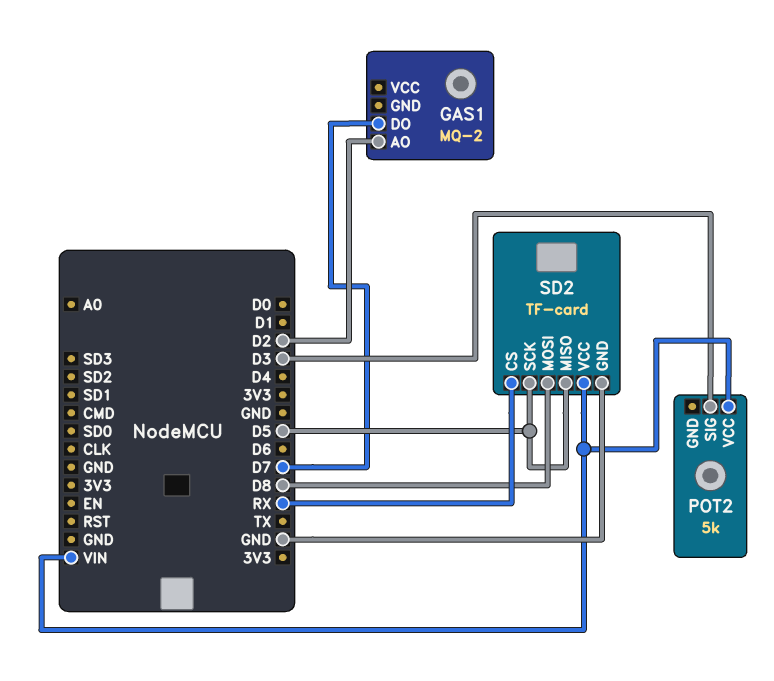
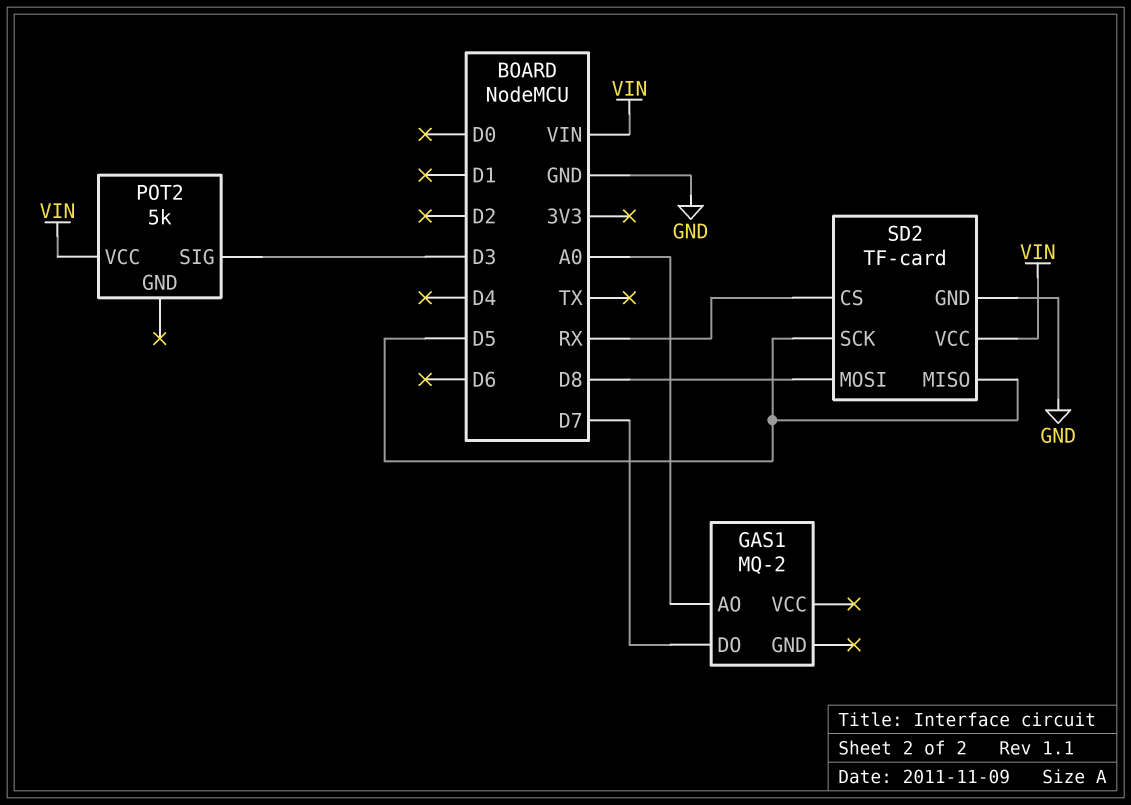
GAS1 pin AO: D2 -> A0

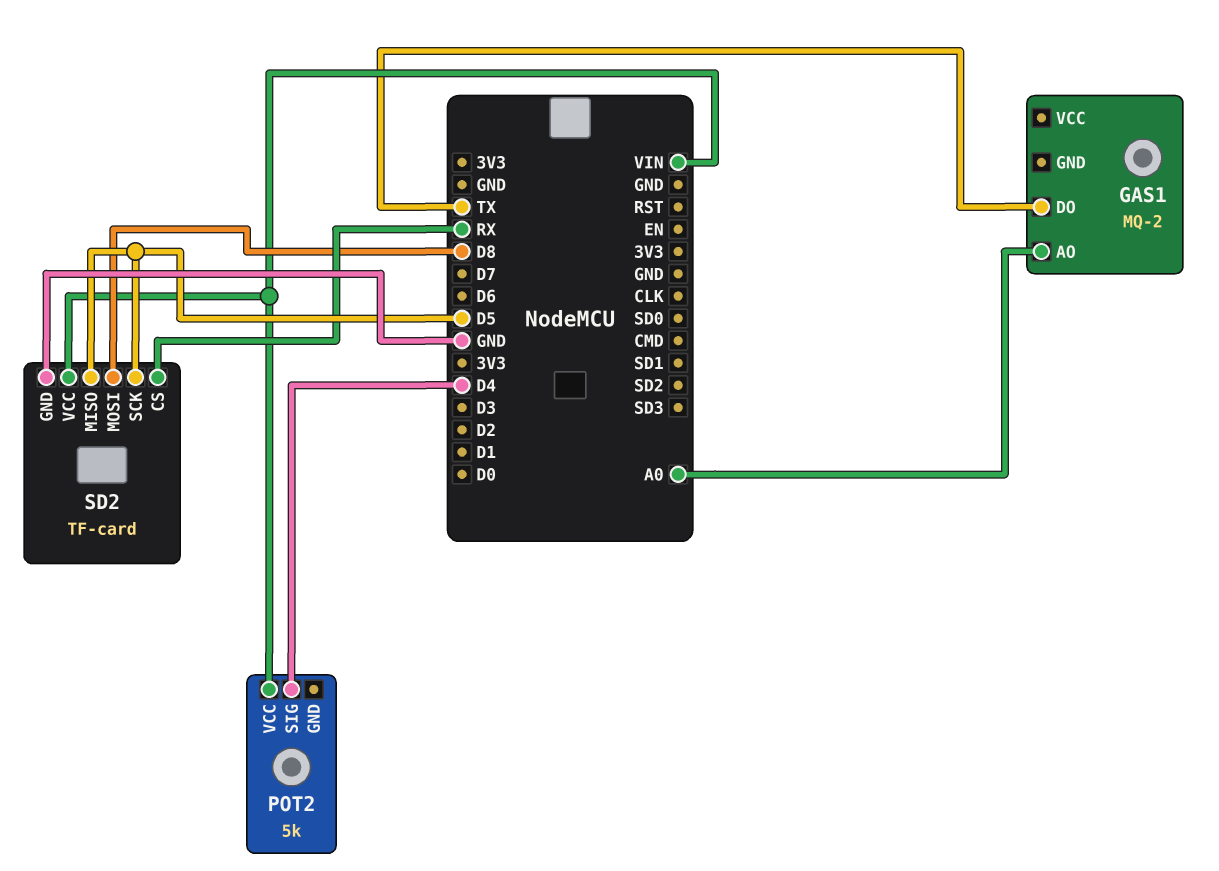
GAS1 pin DO: D7 -> TX
POT2 pin SIG: D3 -> D4

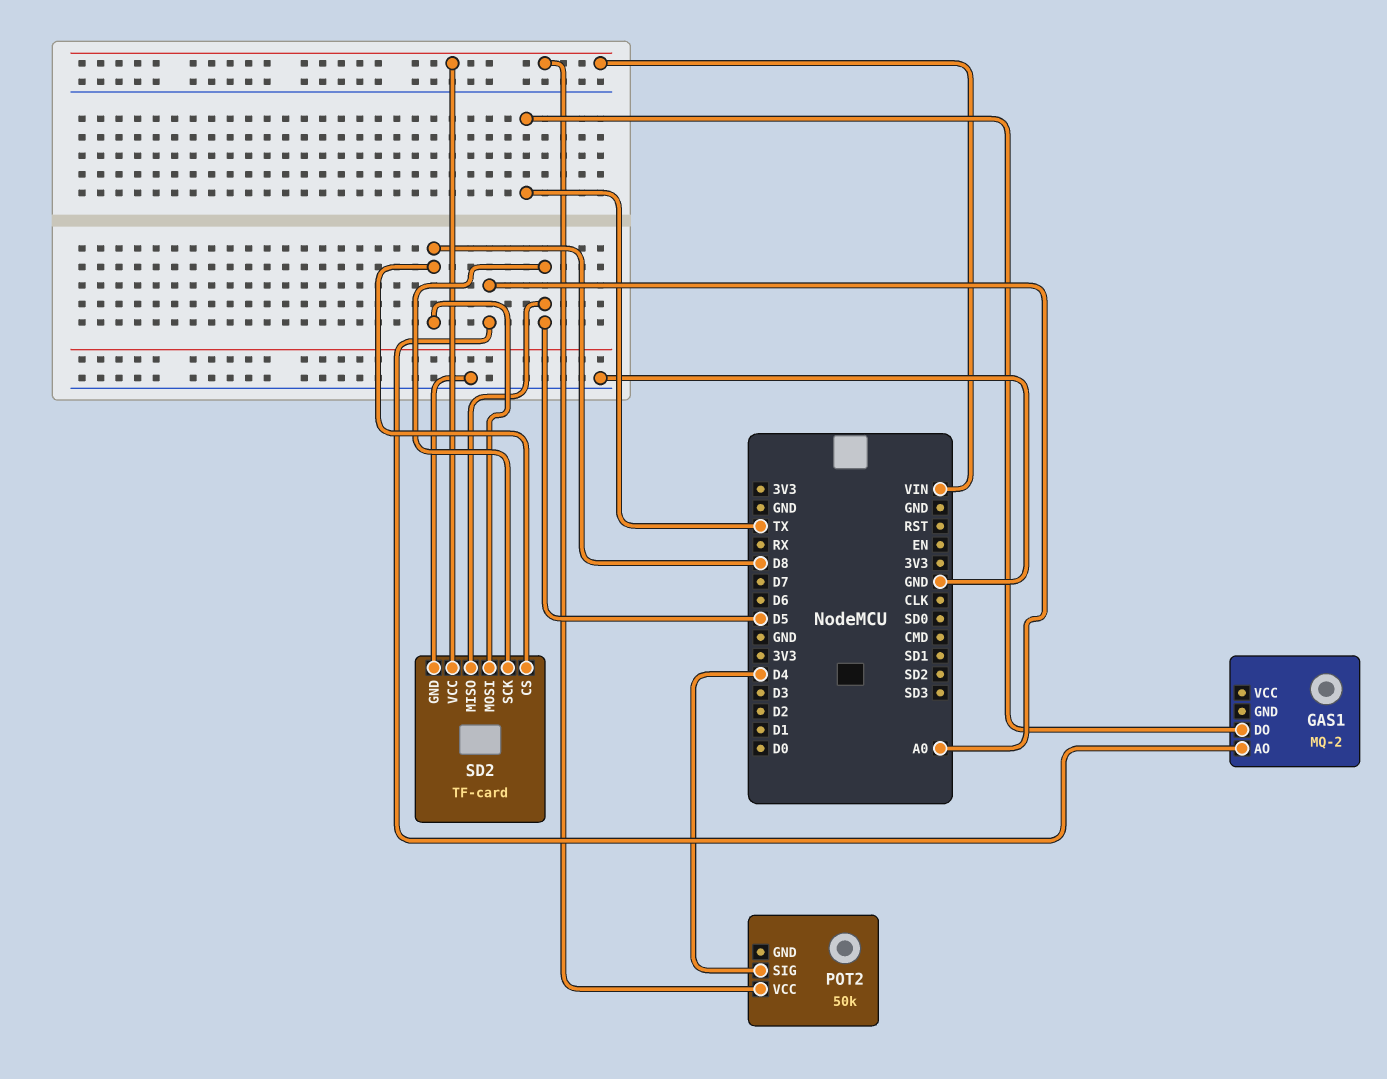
POT2: 5k -> 50k
SD2 pin CS: RX -> D8

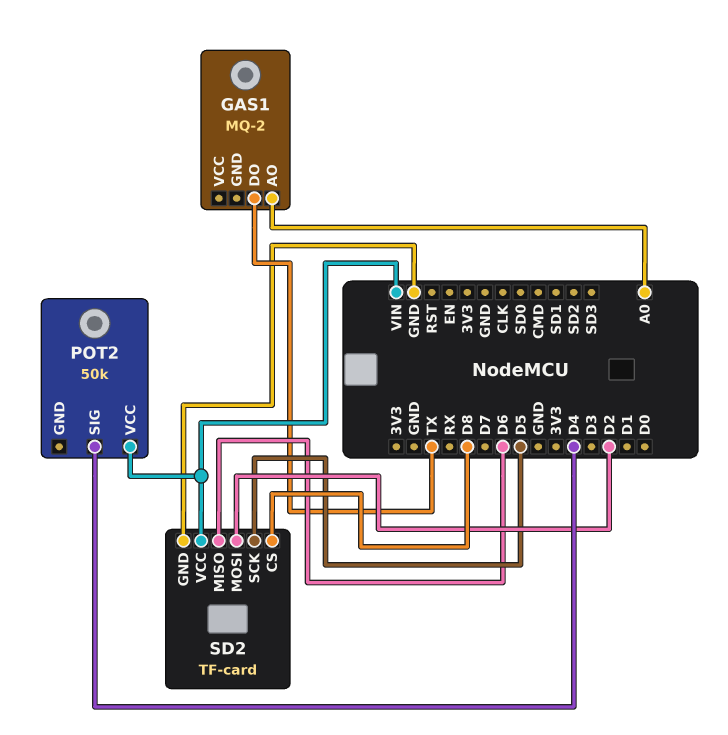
SD2 pin MISO: D5 -> D6
SD2 pin MOSI: D8 -> D2

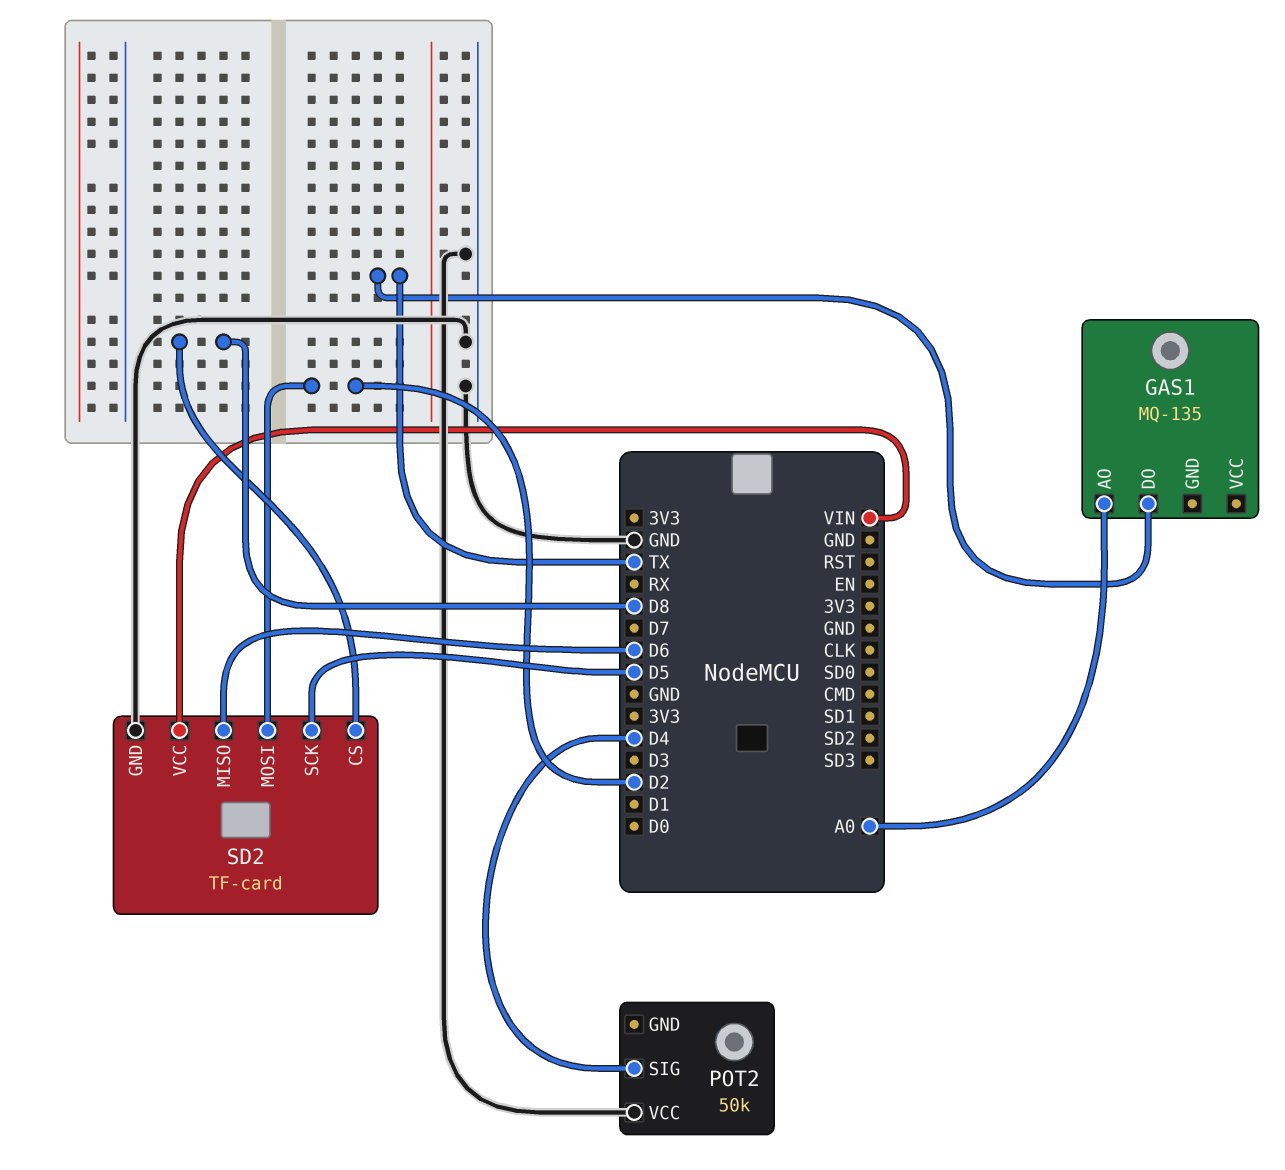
GAS1: MQ-2 -> MQ-135
POT2 pin VCC: VIN -> GND

